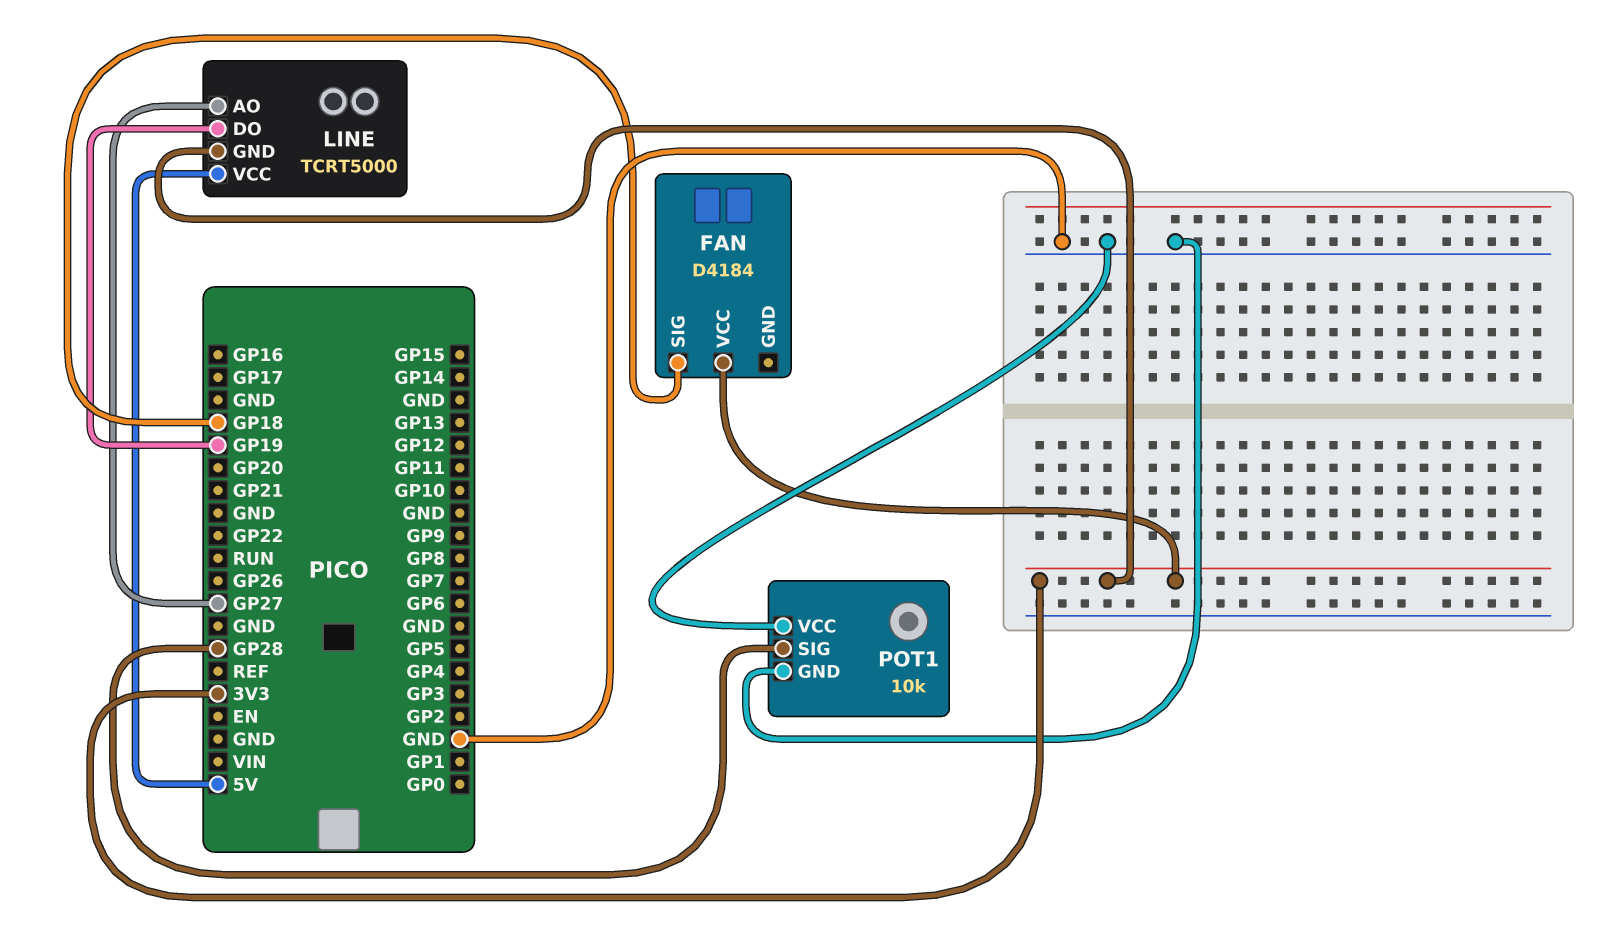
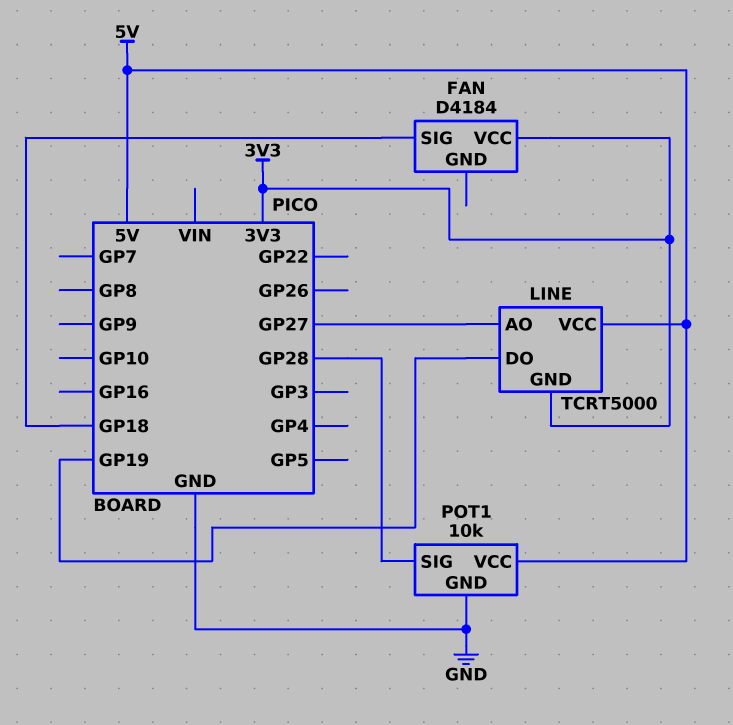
POT1 pin VCC: GND -> 5V

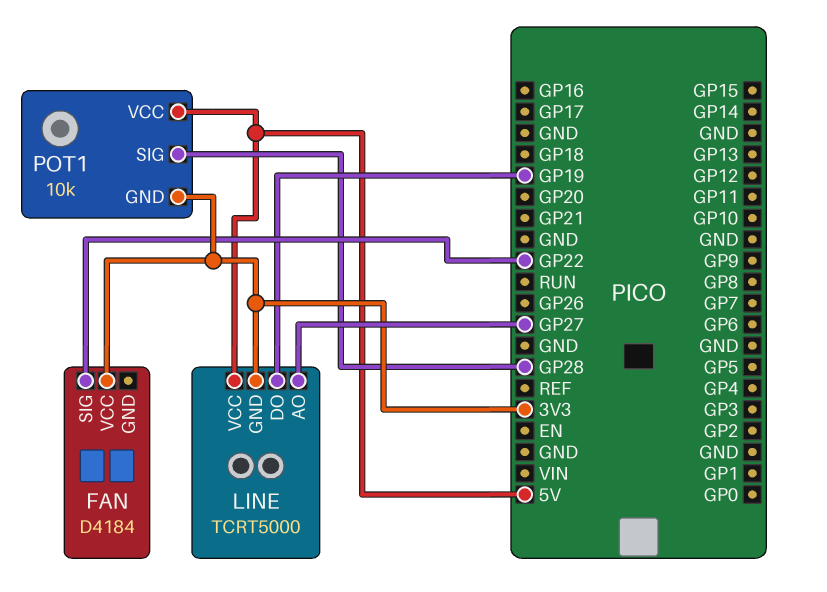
FAN pin SIG: GP18 -> GP22
POT1 pin GND: GND -> 3V3

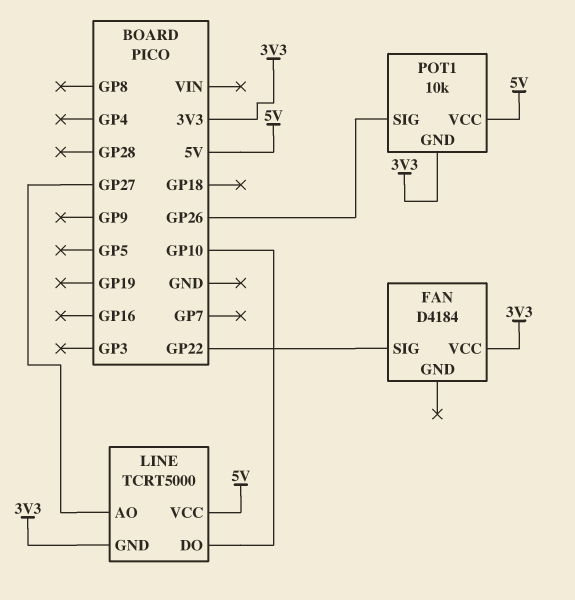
LINE pin DO: GP19 -> GP10
POT1 pin SIG: GP28 -> GP26

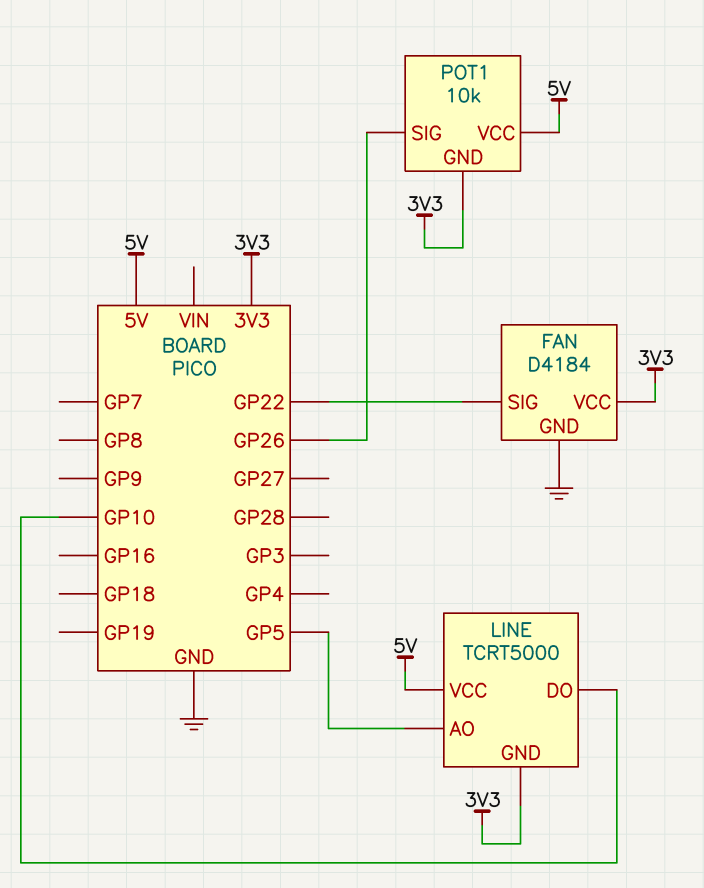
FAN pin GND: none -> GND
LINE pin AO: GP27 -> GP5

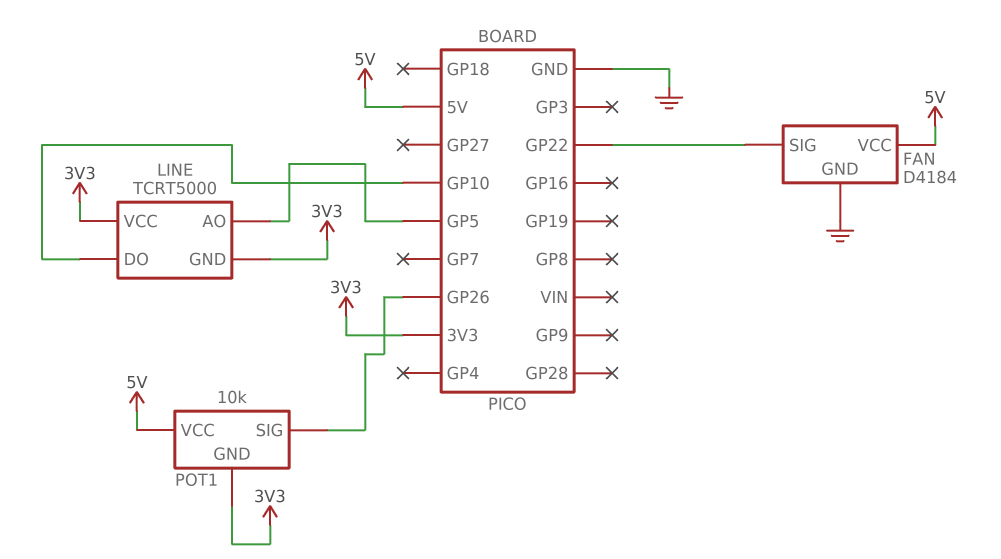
FAN pin VCC: 3V3 -> 5V
LINE pin VCC: 5V -> 3V3

